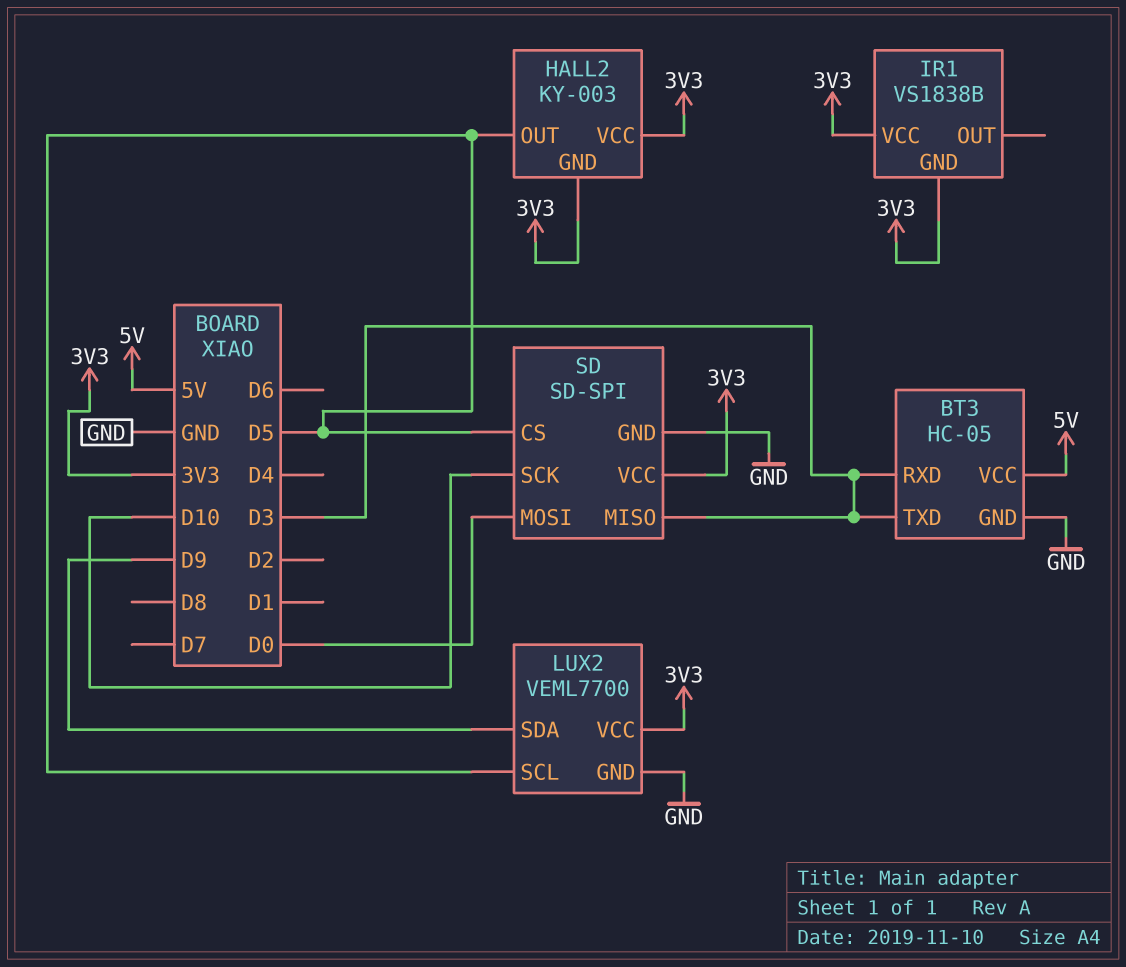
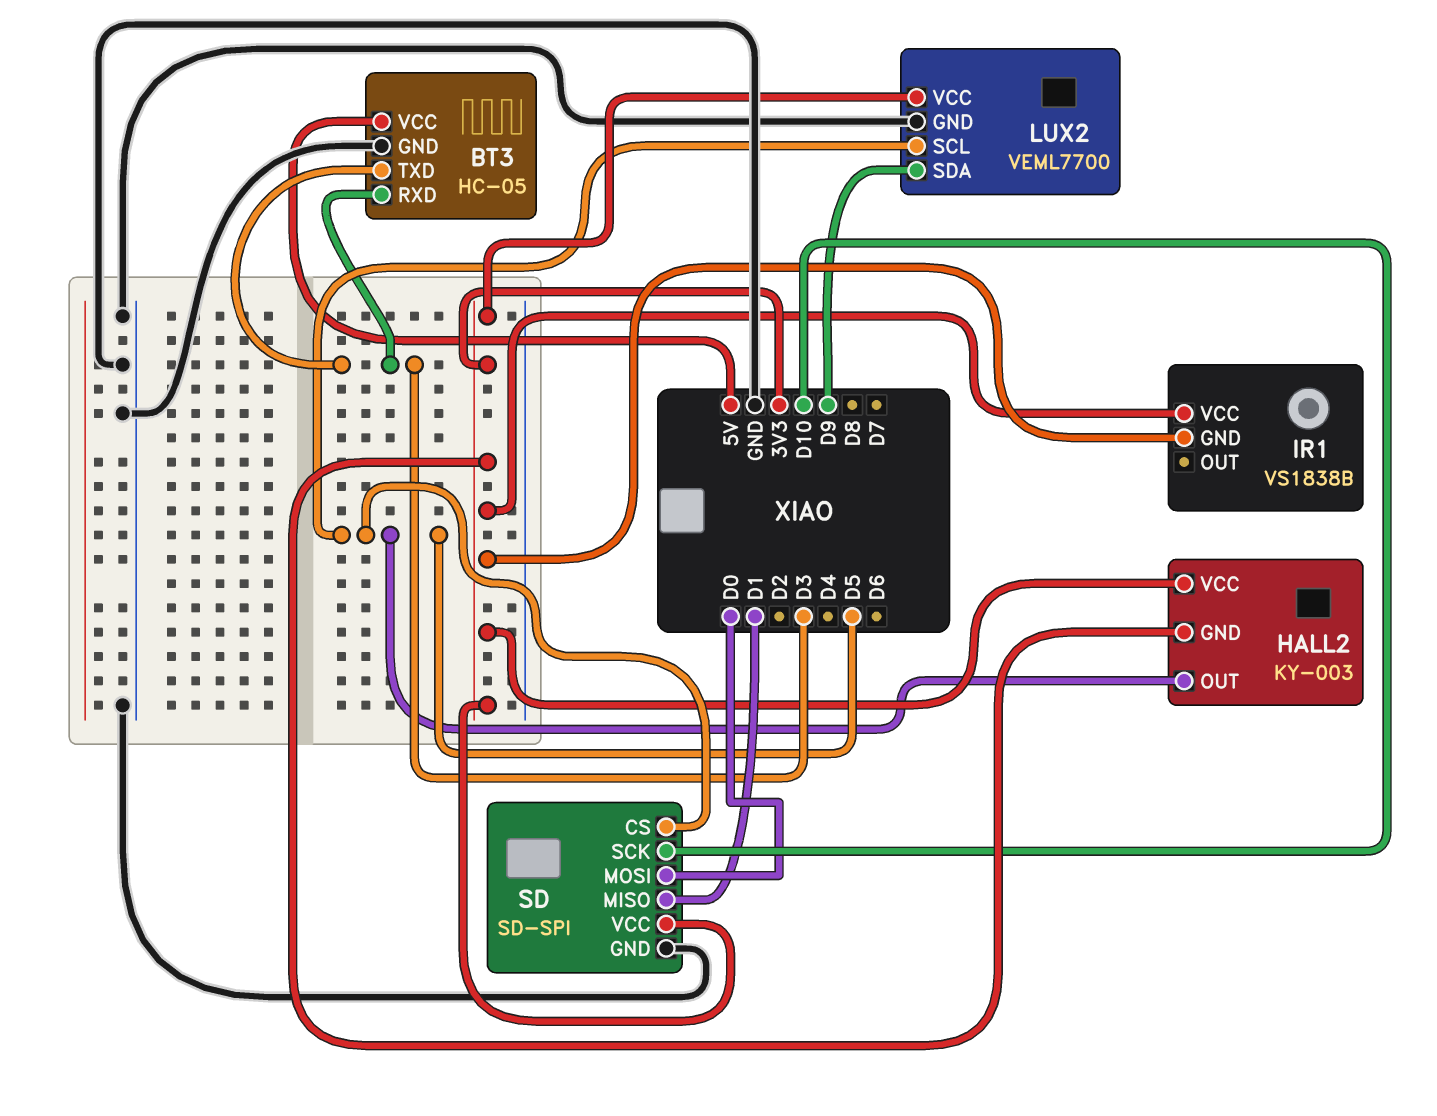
SD pin MISO: D3 -> D1

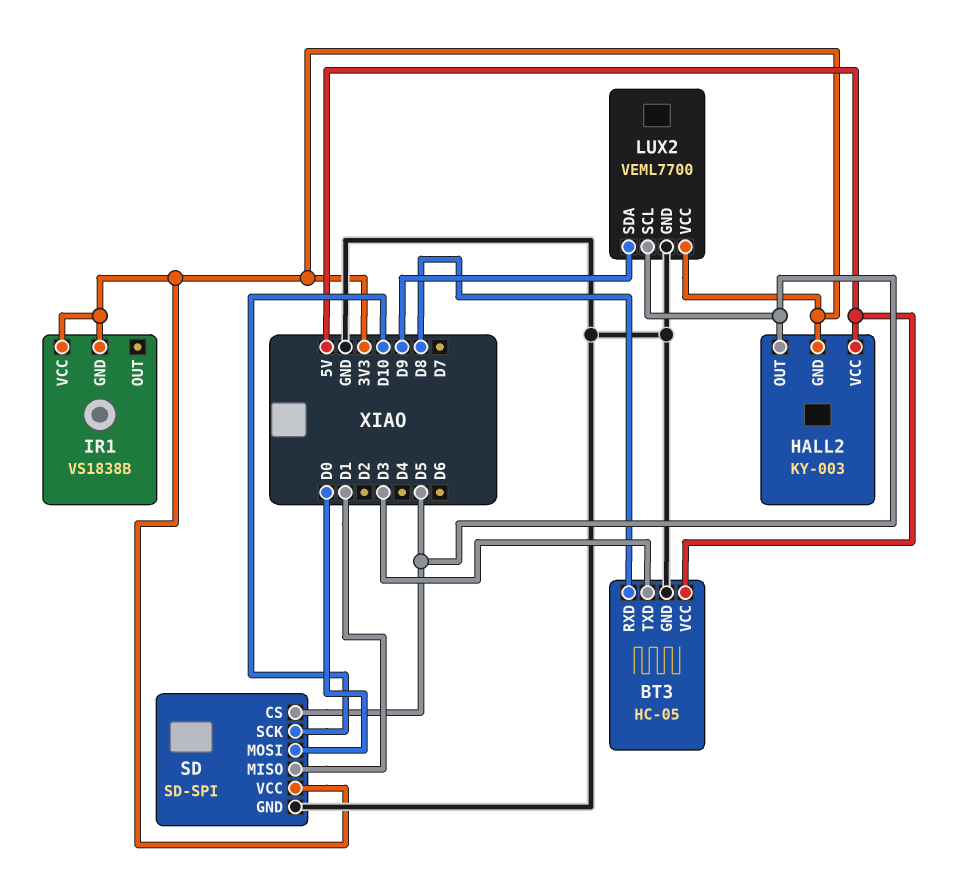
BT3 pin RXD: D3 -> D8
HALL2 pin VCC: 3V3 -> 5V

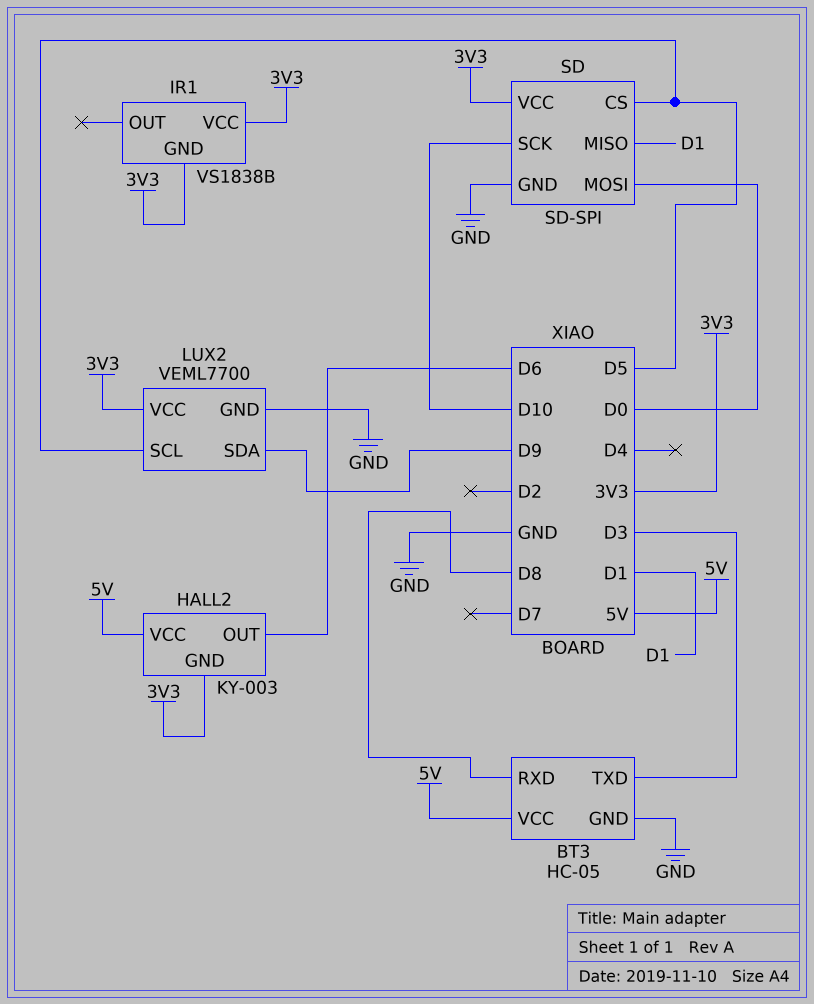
HALL2 pin OUT: D5 -> D6

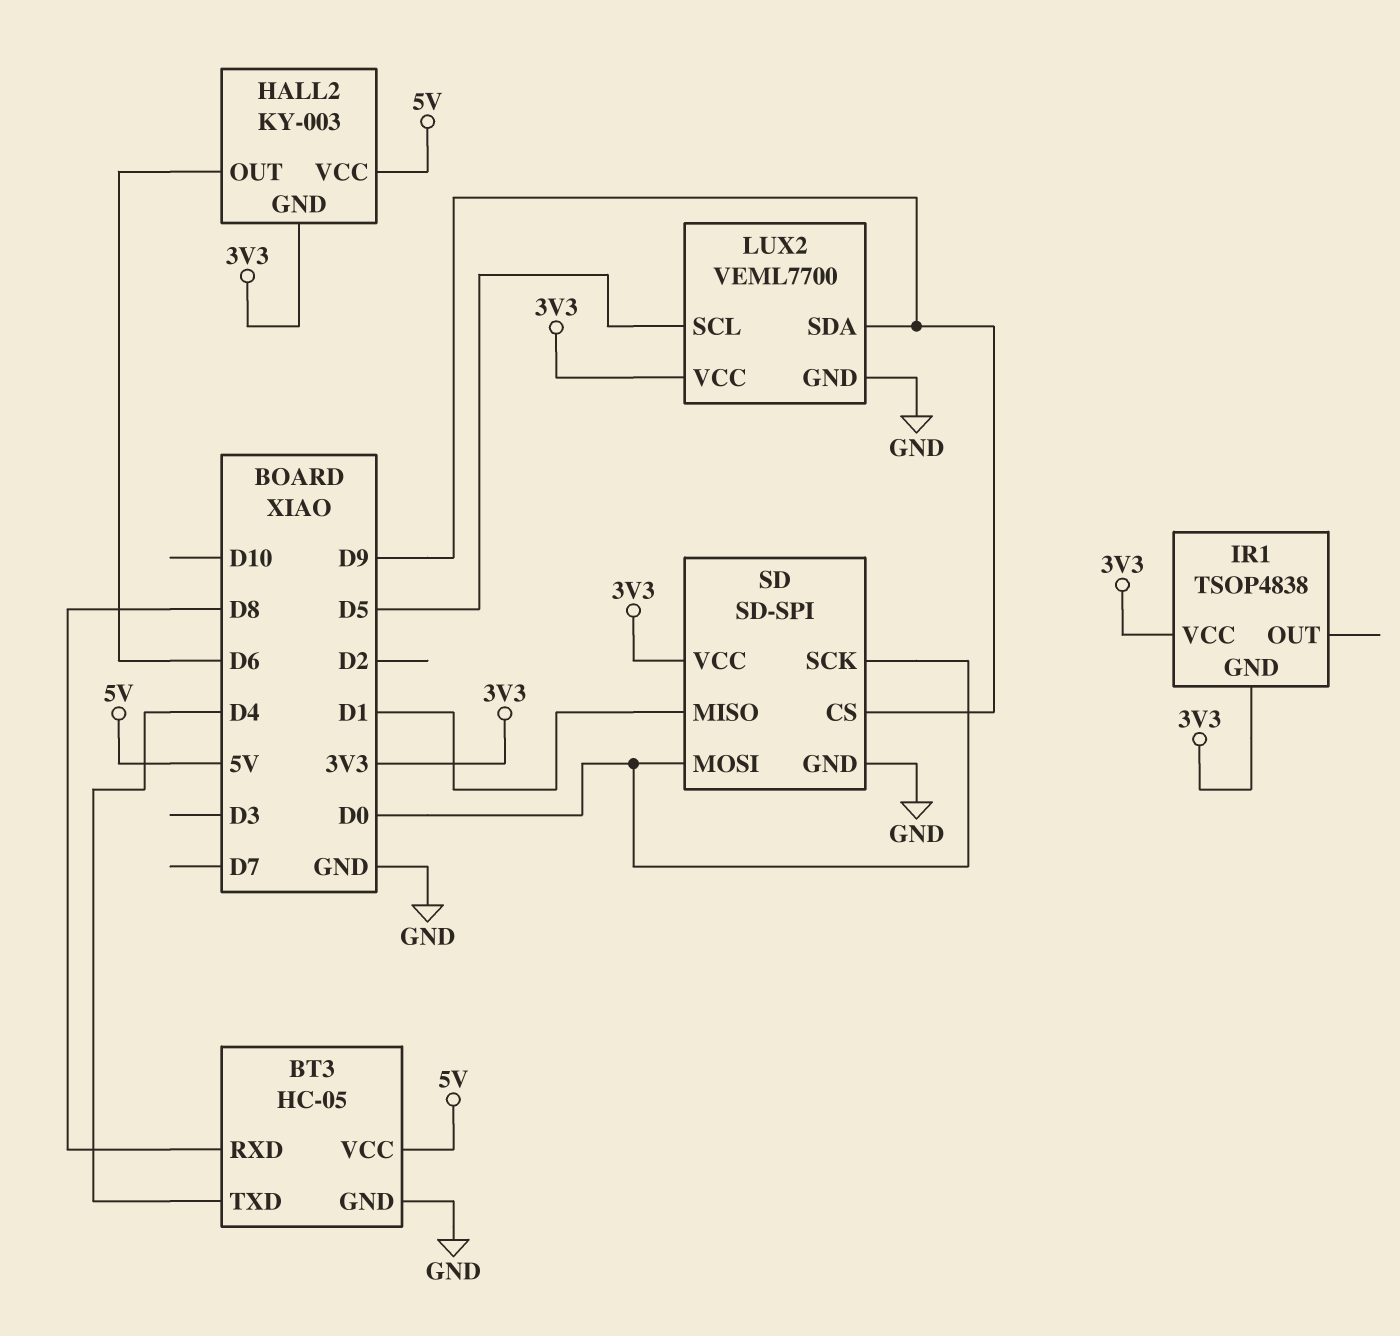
BT3 pin TXD: D3 -> D4
IR1: VS1838B -> TSOP4838
SD pin CS: D5 -> D9
SD pin SCK: D10 -> D0

